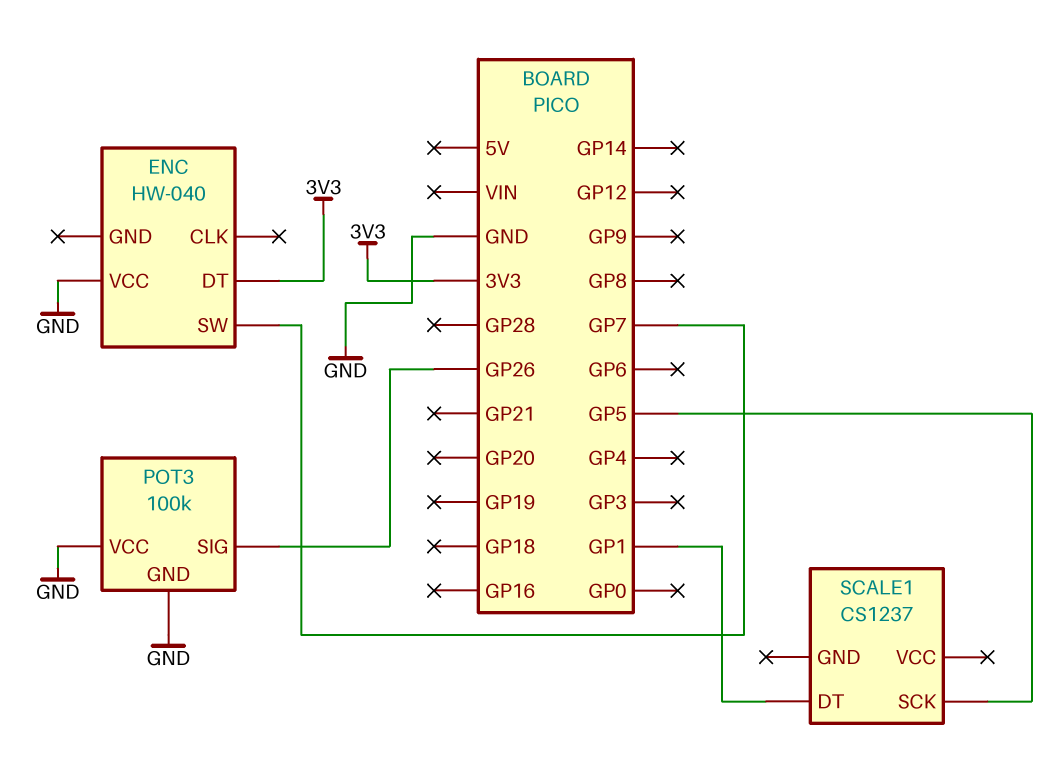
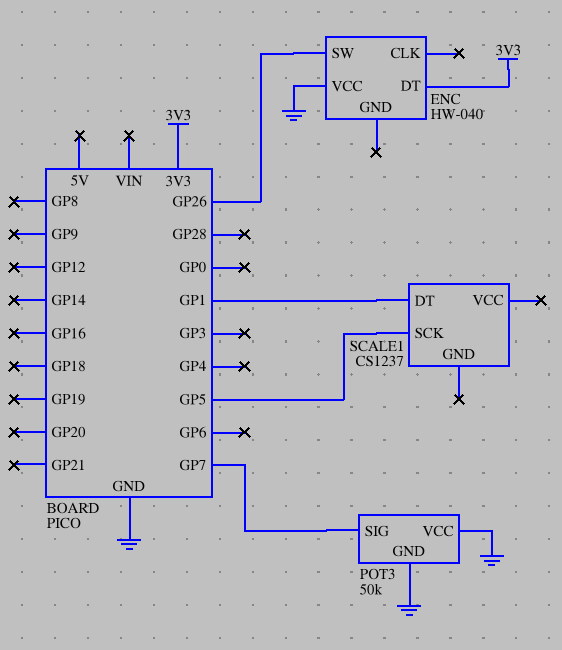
ENC pin SW: GP7 -> GP26
POT3: 100k -> 50k
POT3 pin SIG: GP26 -> GP7

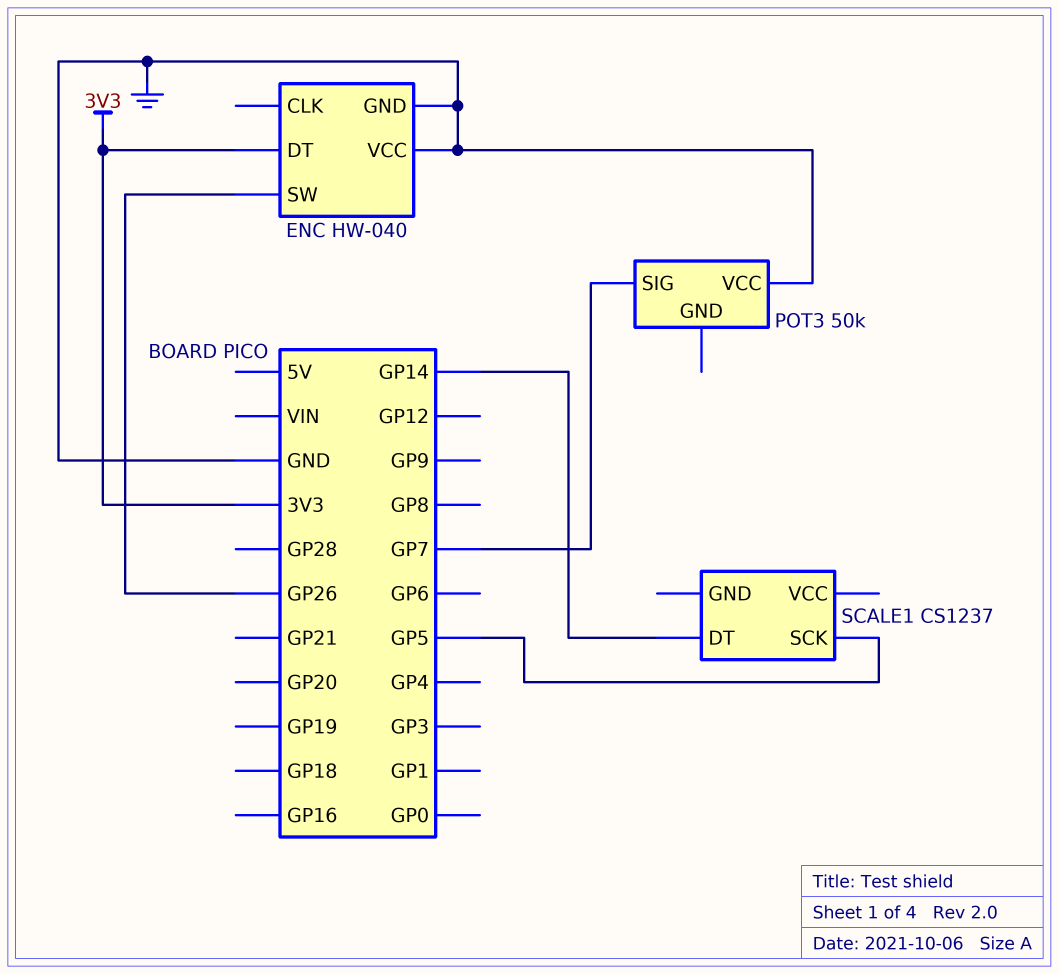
ENC pin GND: none -> GND
POT3 pin GND: GND -> none
SCALE1 pin DT: GP1 -> GP14

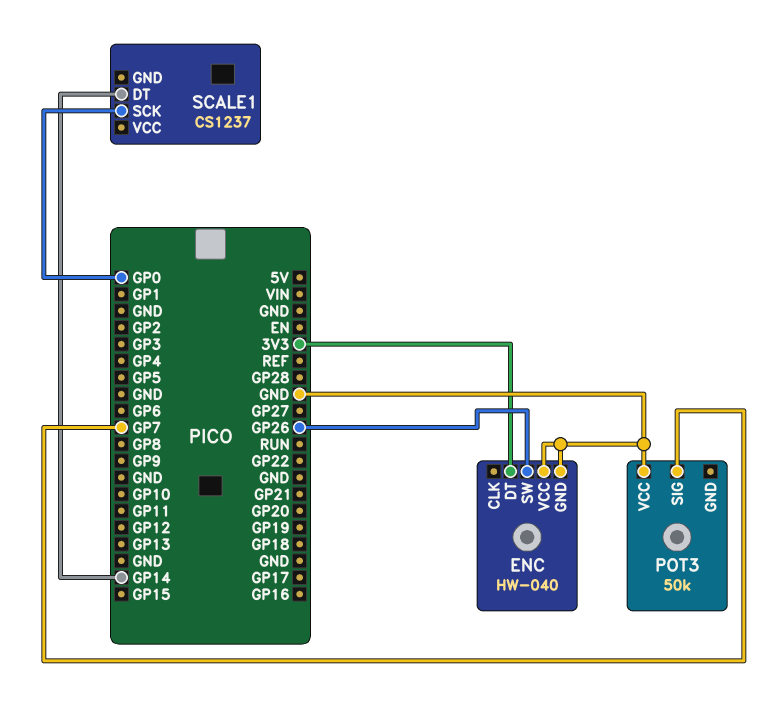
SCALE1 pin SCK: GP5 -> GP0

